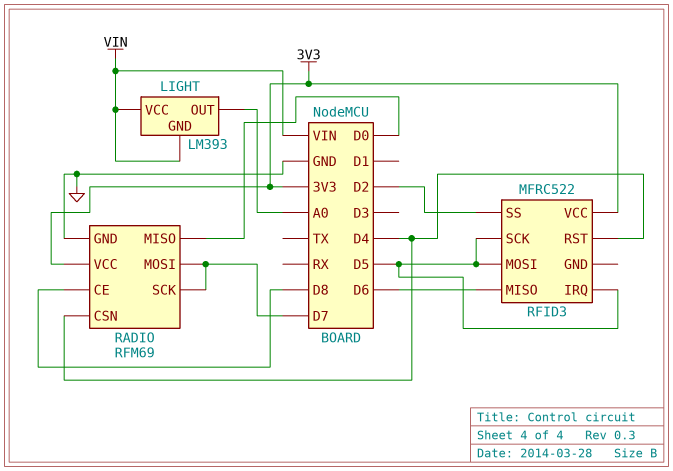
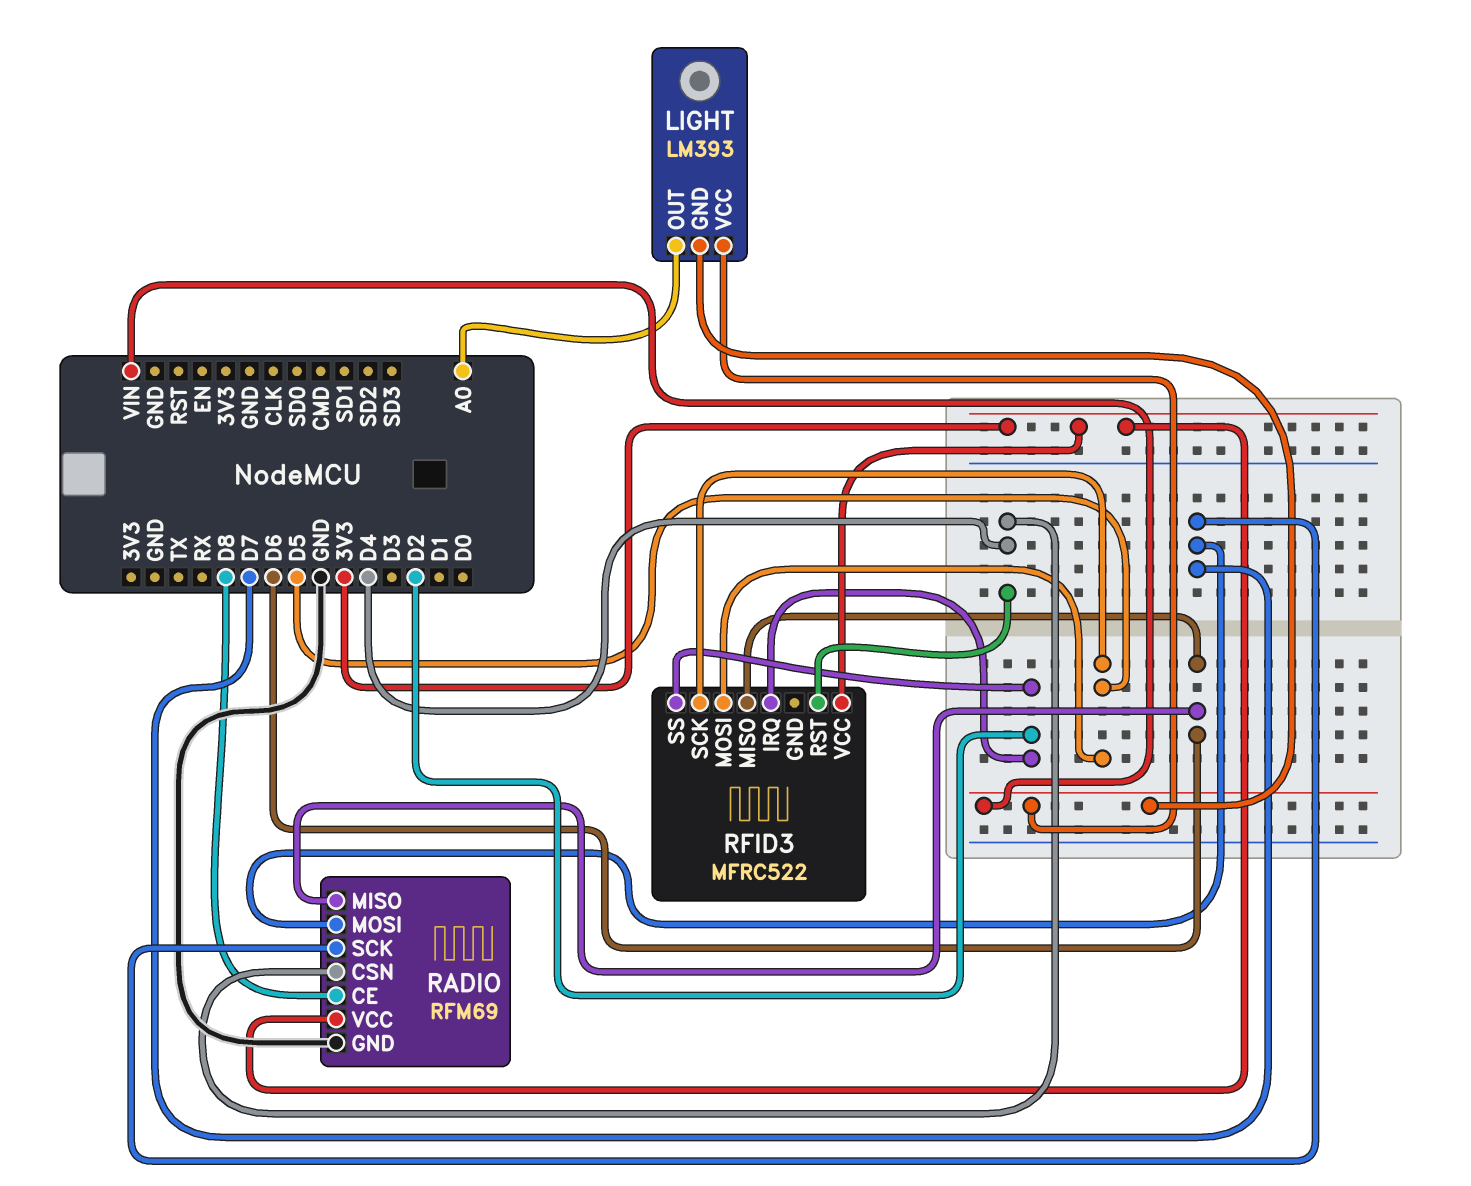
RADIO pin MISO: D0 -> D6
RFID3 pin IRQ: D5 -> D2

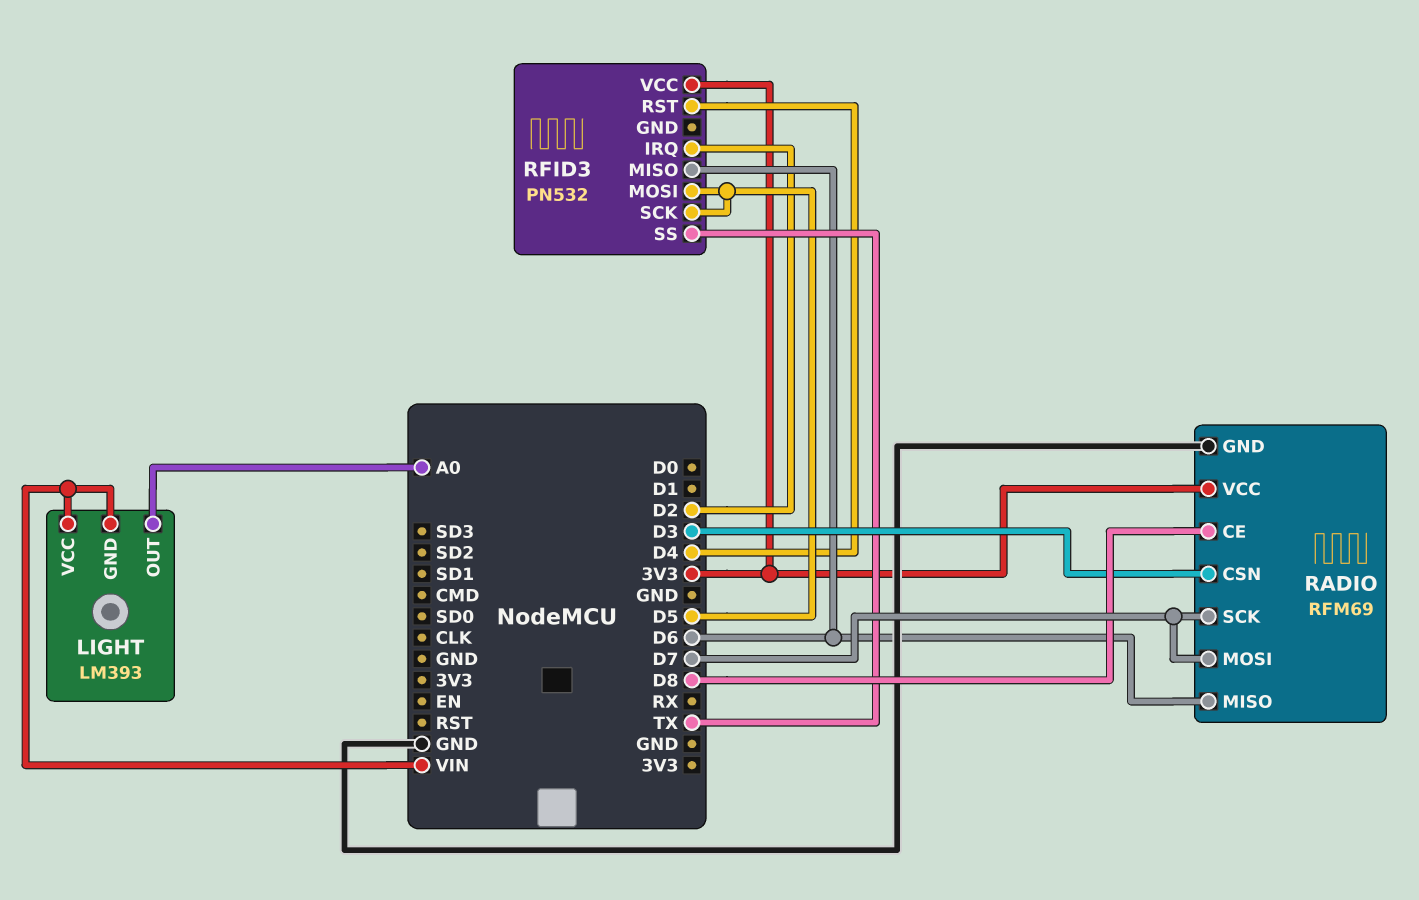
RADIO pin CSN: D4 -> D3
RFID3: MFRC522 -> PN532
RFID3 pin SS: D2 -> TX

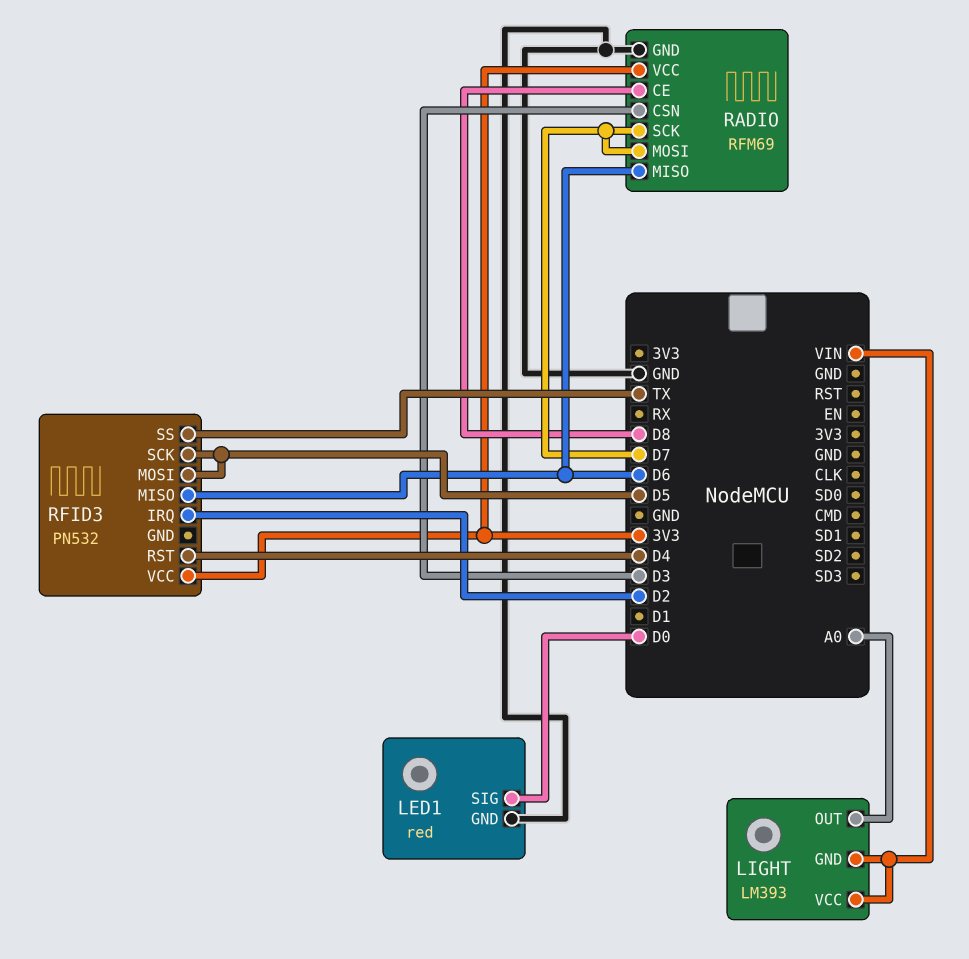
LED1: none -> red
LED1 pin GND: none -> GND
LED1 pin SIG: none -> D0

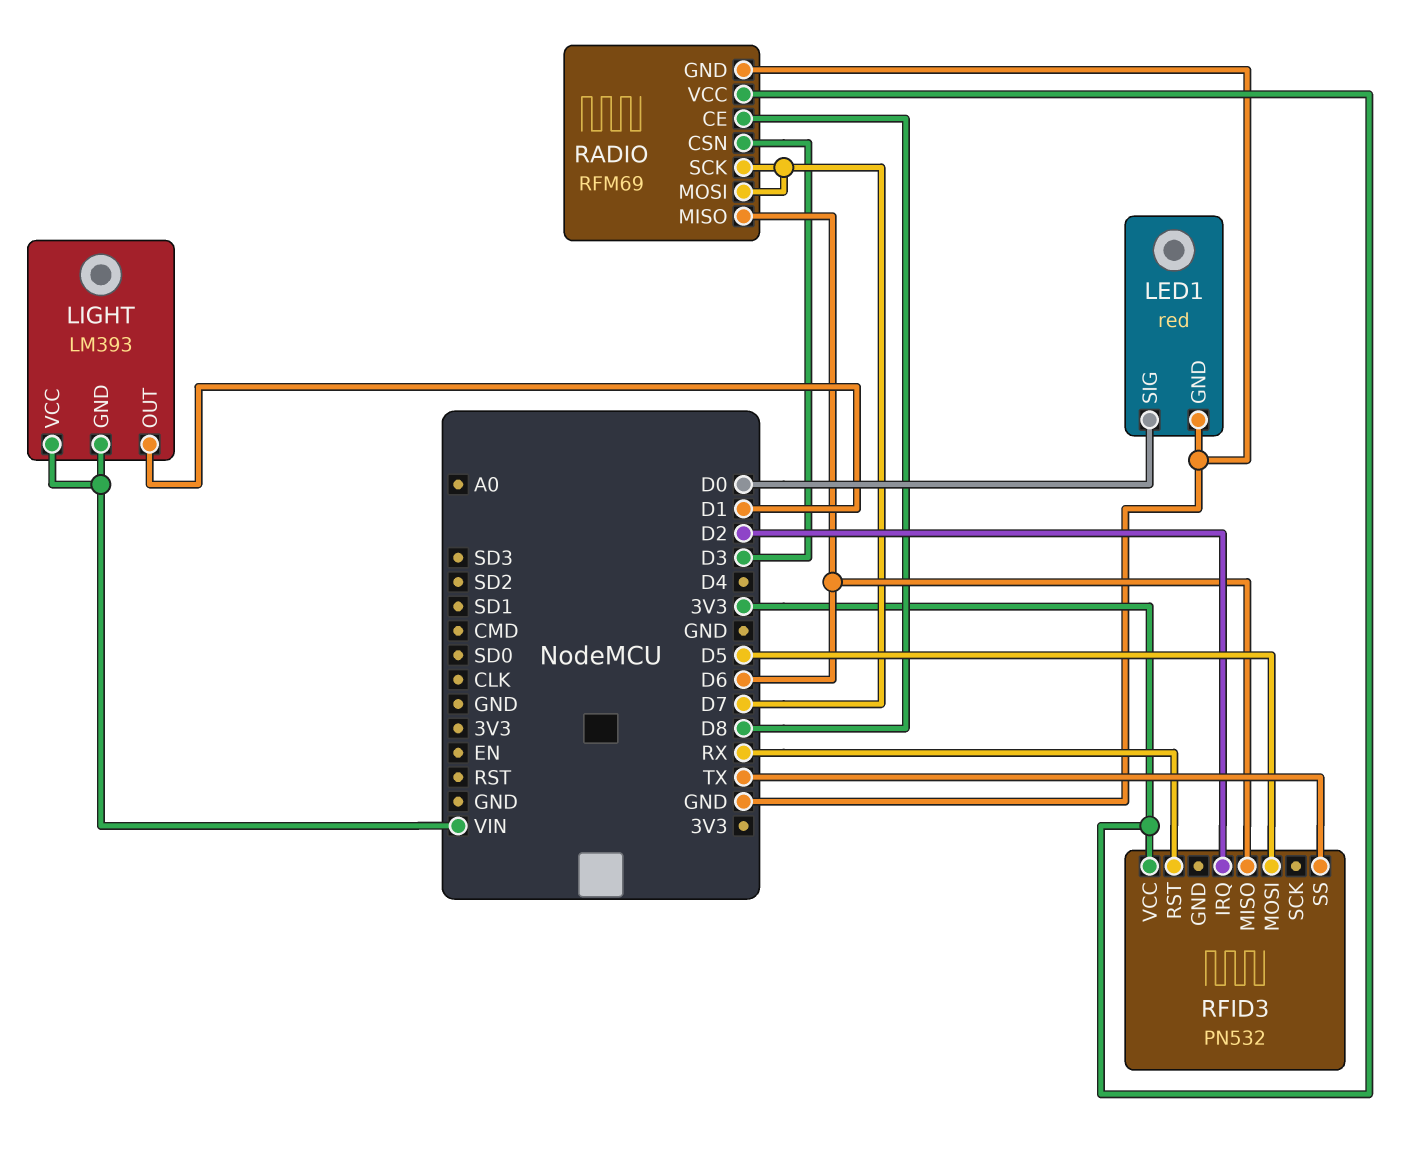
LIGHT pin OUT: A0 -> D1
RFID3 pin RST: D4 -> RX
RFID3 pin SCK: D5 -> none

